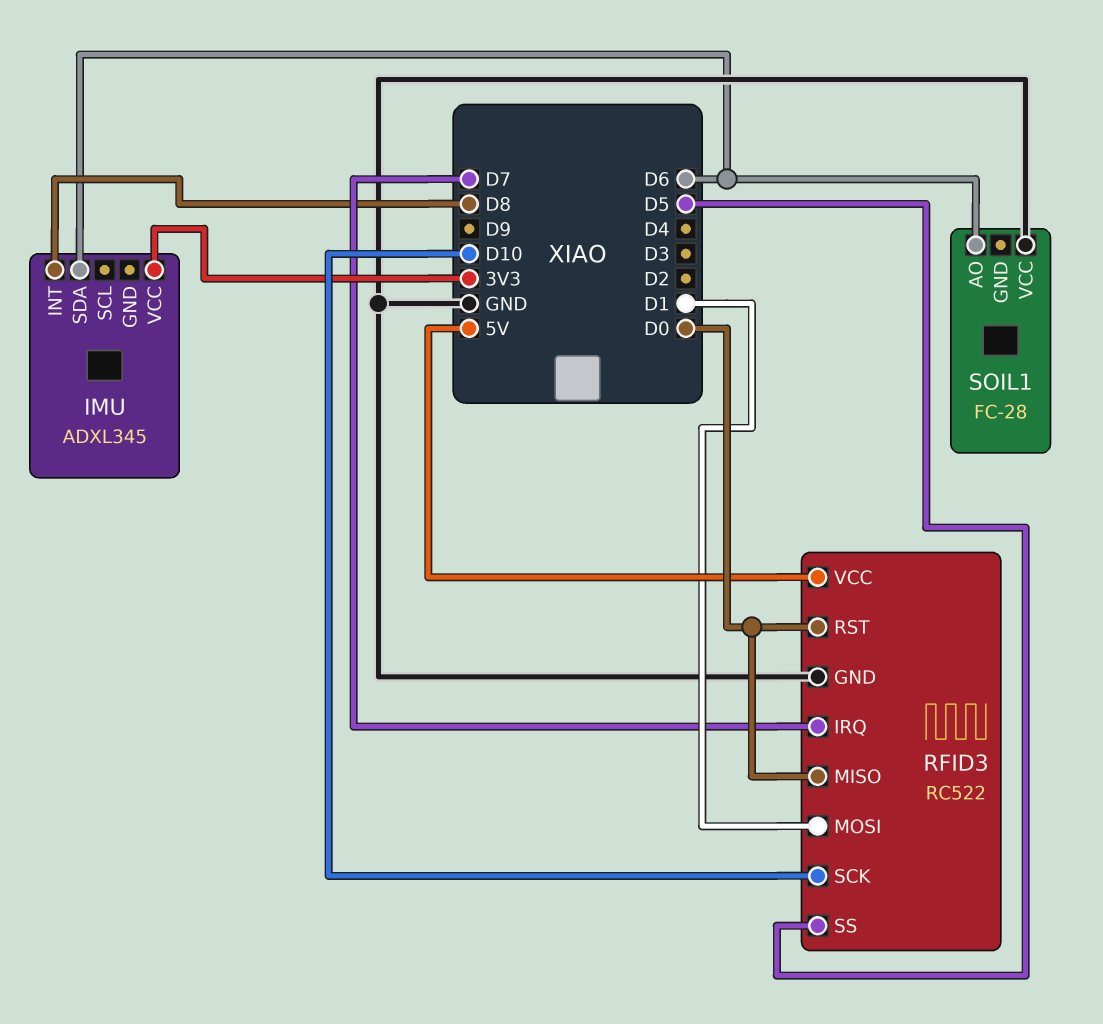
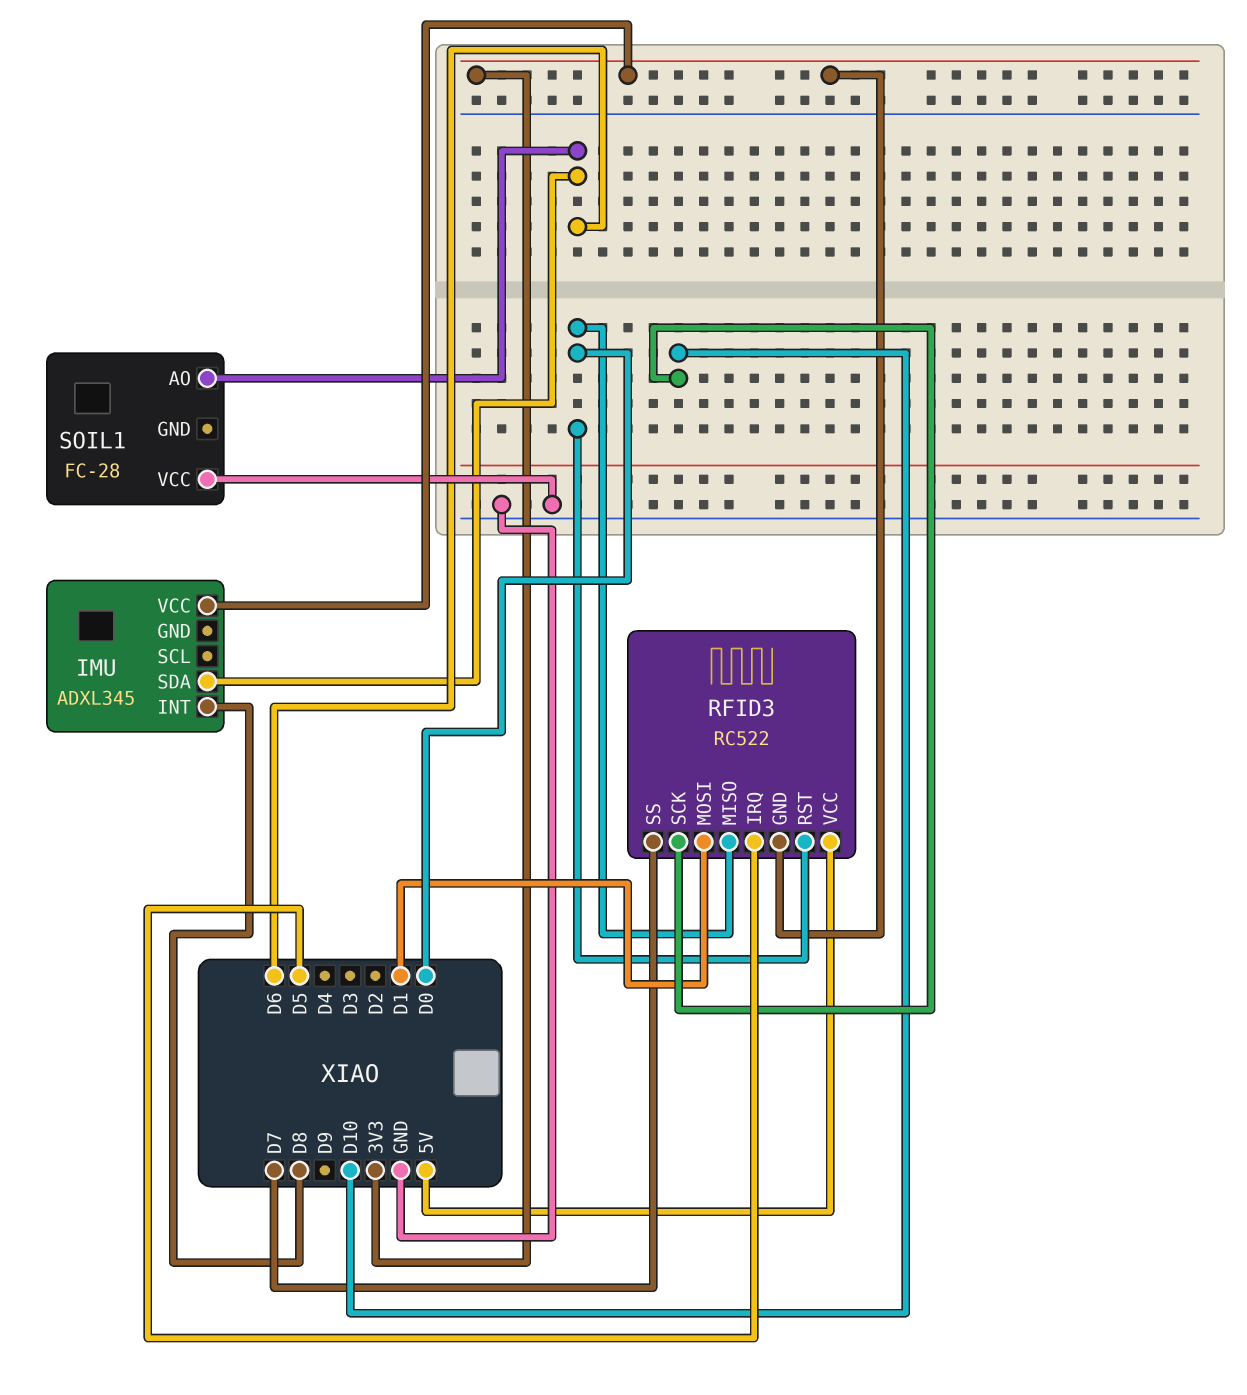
RFID3 pin GND: GND -> 3V3
RFID3 pin IRQ: D7 -> D5
RFID3 pin SS: D5 -> D7

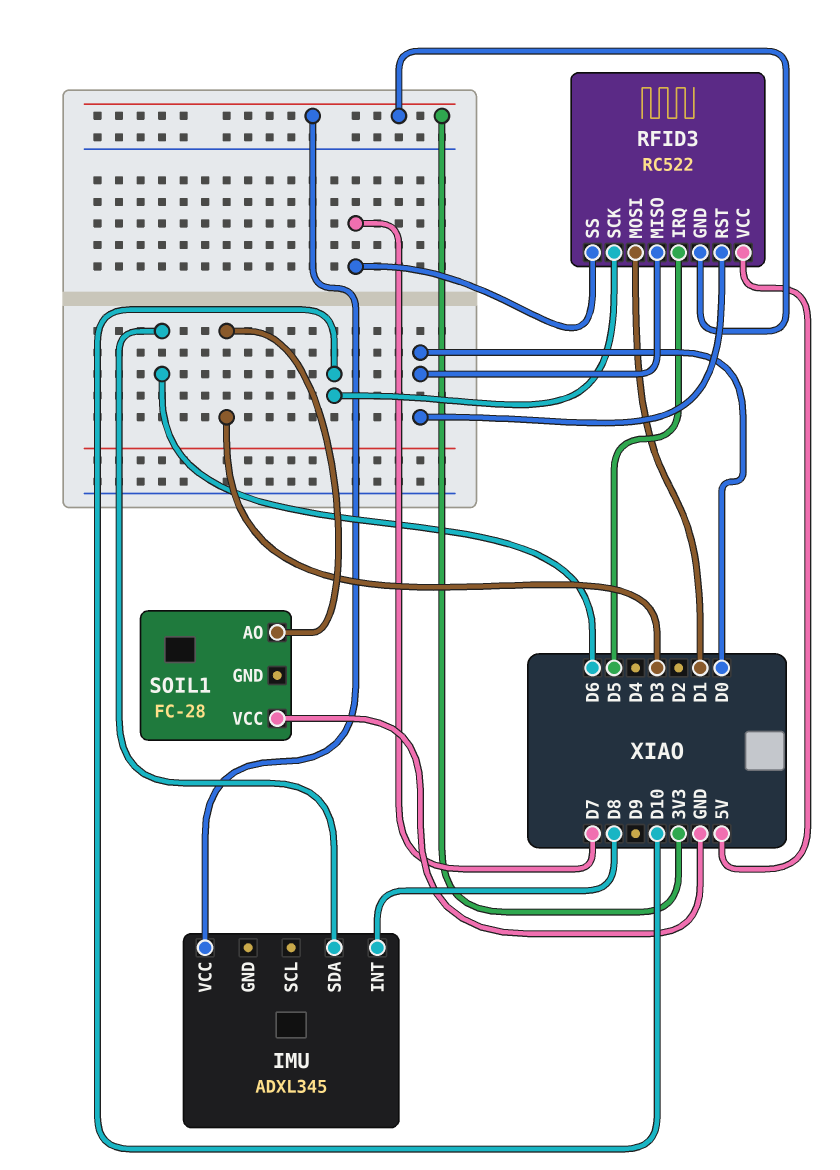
SOIL1 pin AO: D6 -> D3

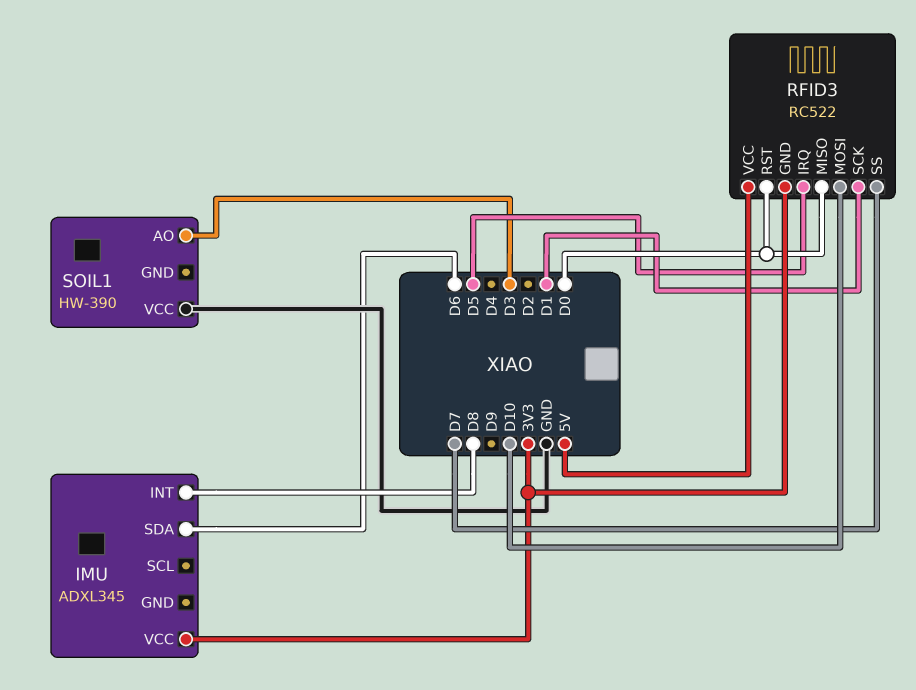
RFID3 pin MOSI: D1 -> D10
RFID3 pin SCK: D10 -> D1
SOIL1: FC-28 -> HW-390

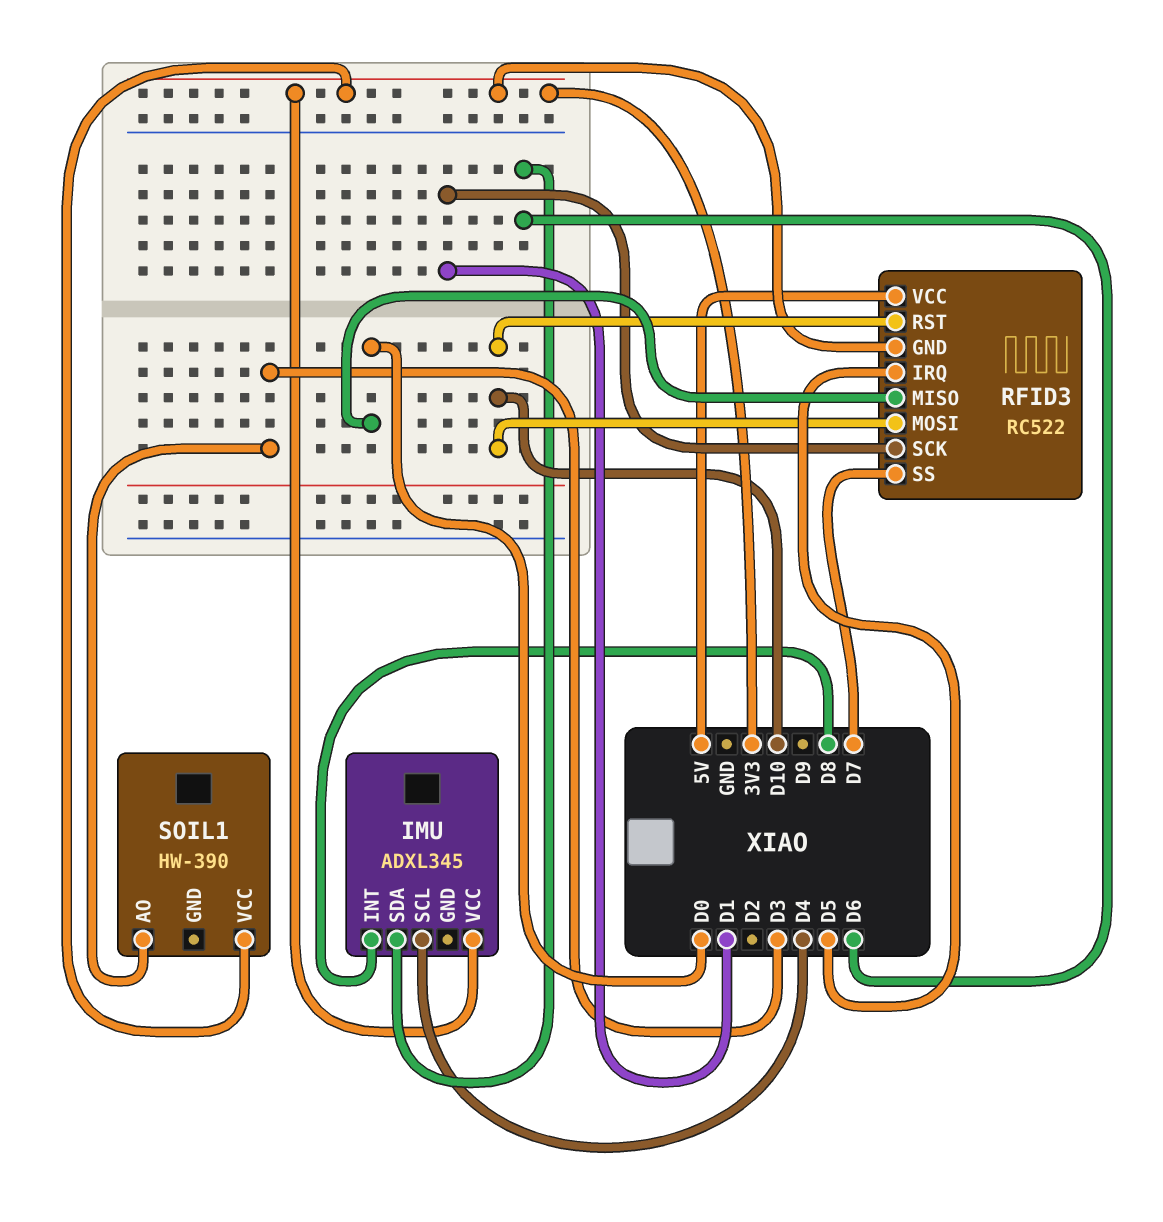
IMU pin SCL: none -> D4
RFID3 pin RST: D0 -> D10
SOIL1 pin VCC: GND -> 3V3

